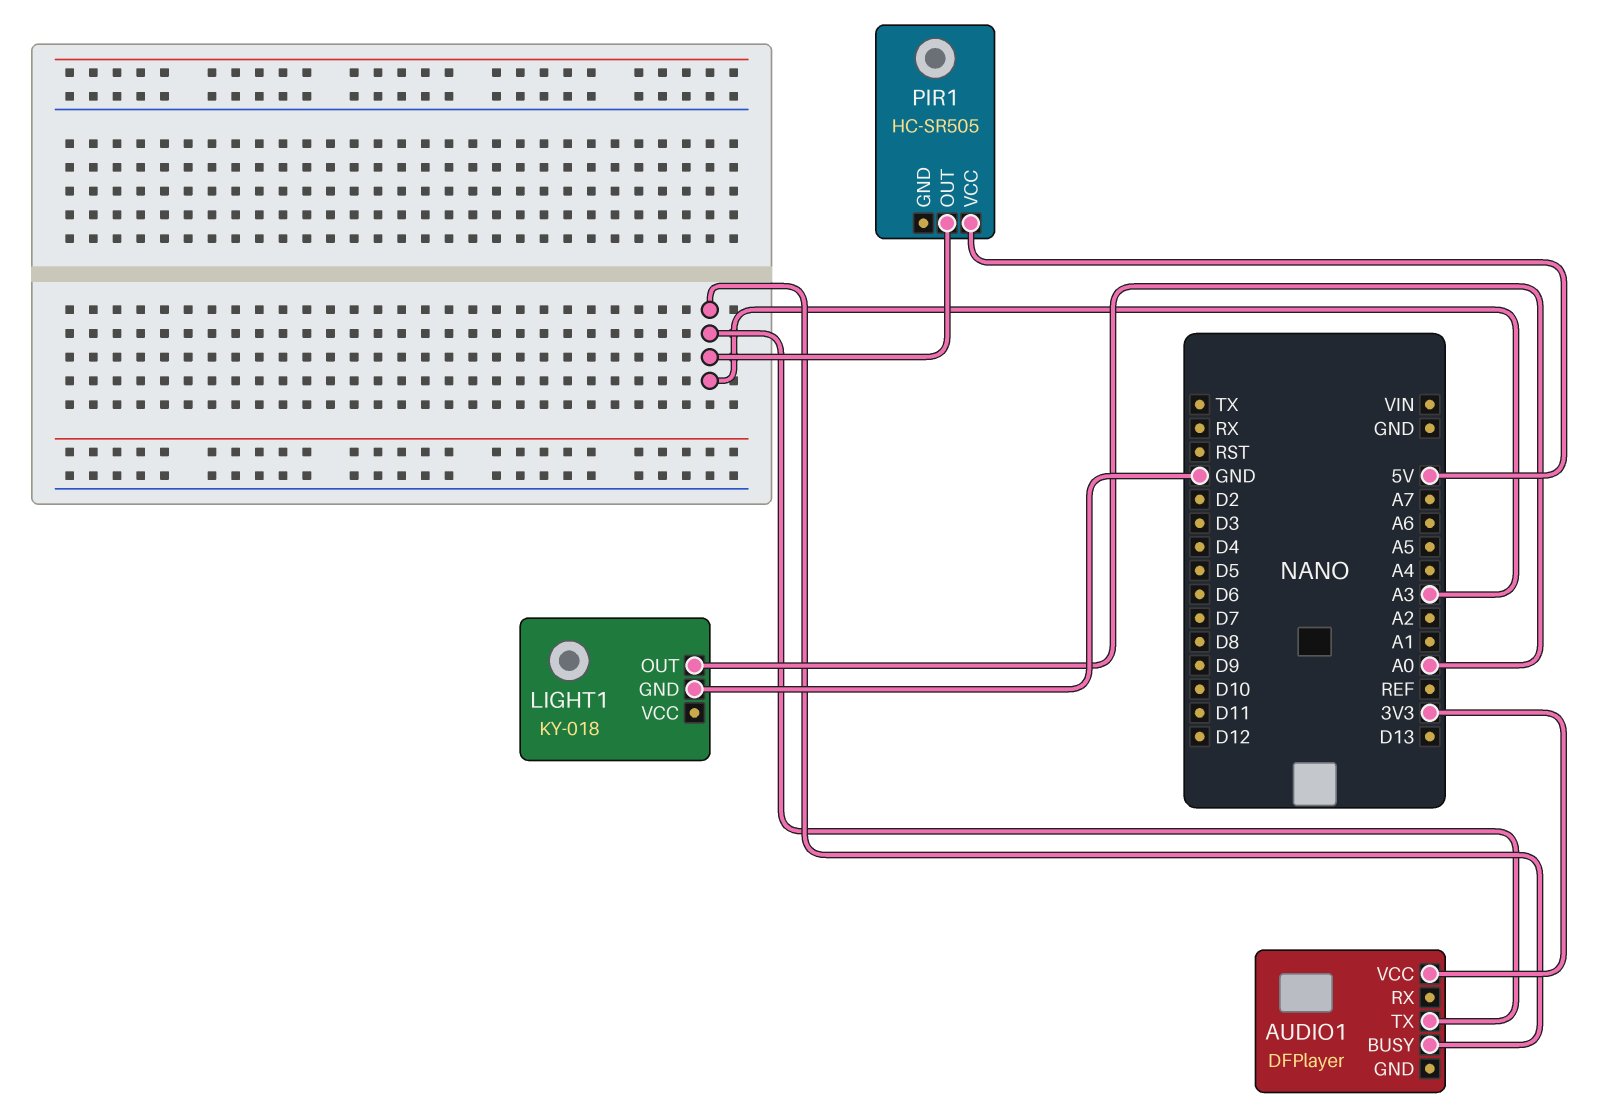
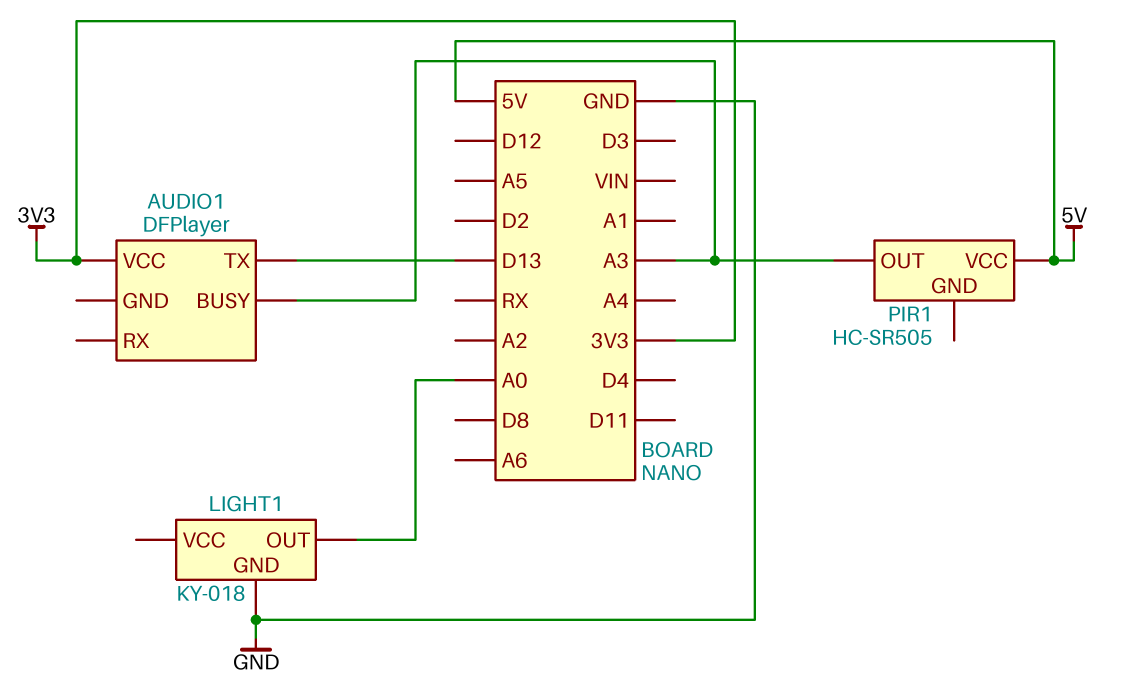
AUDIO1 pin TX: A3 -> D13

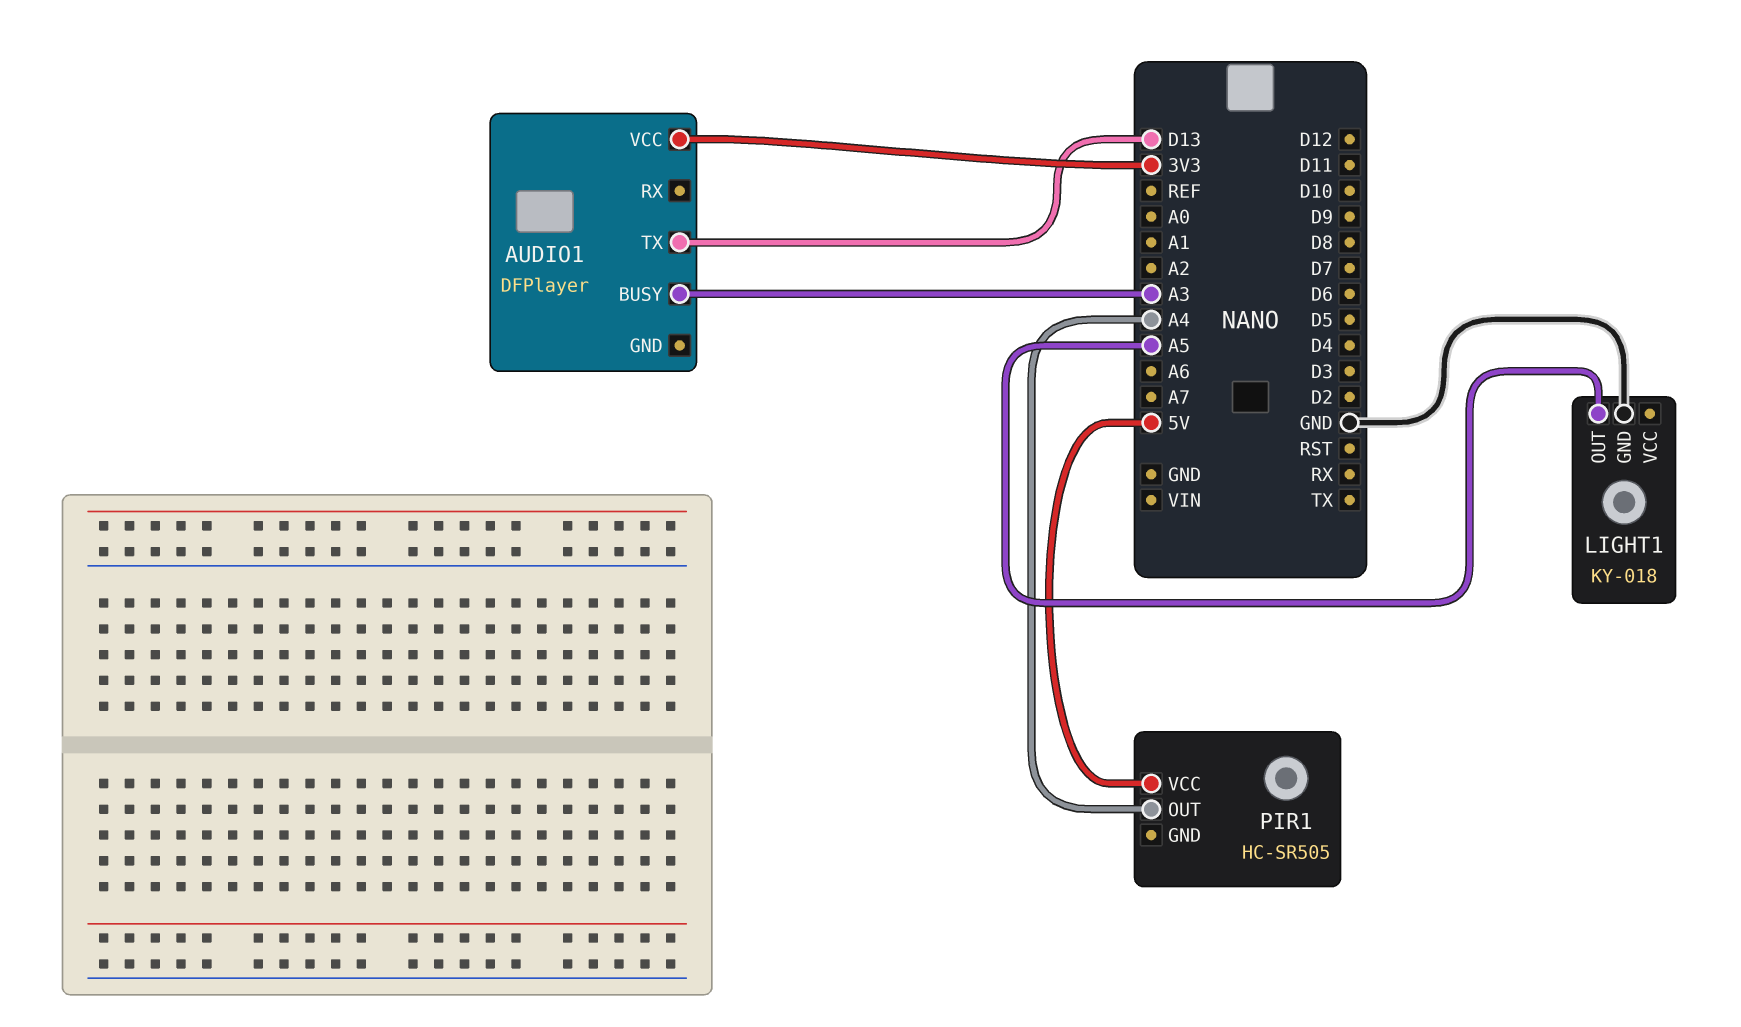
LIGHT1 pin OUT: A0 -> A5
PIR1 pin OUT: A3 -> A4

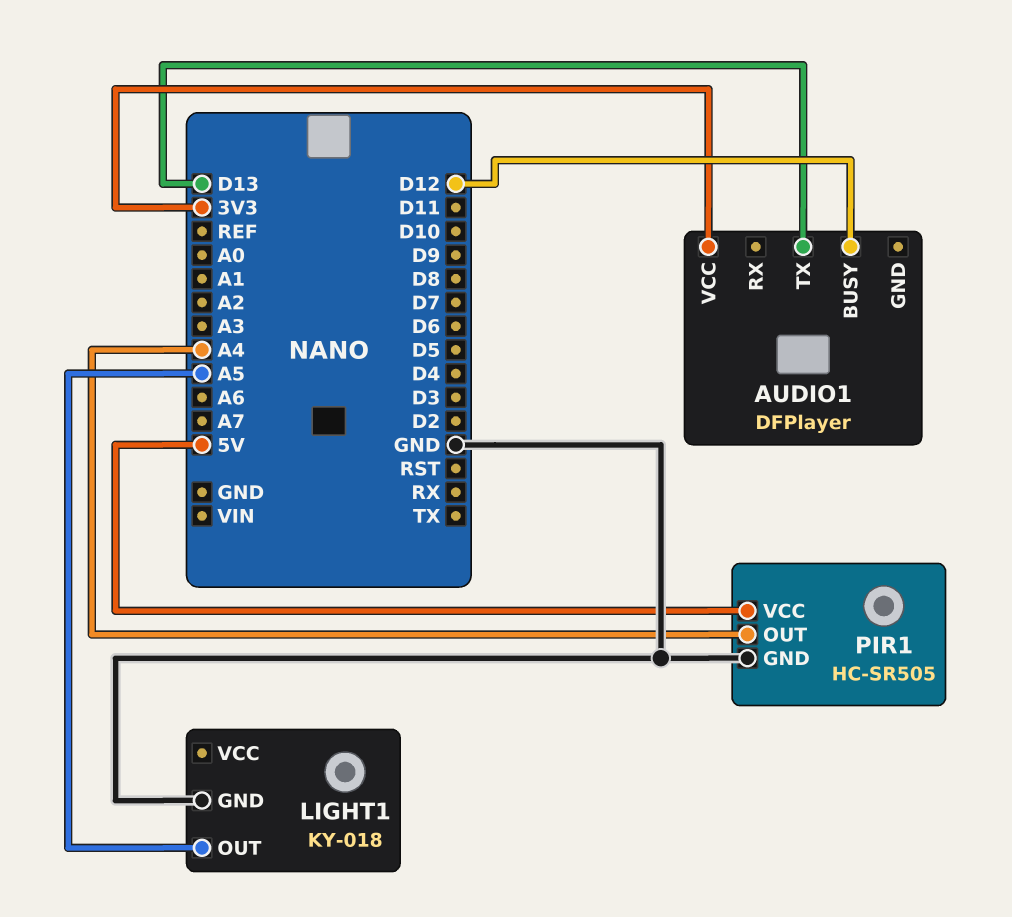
AUDIO1 pin BUSY: A3 -> D12
PIR1 pin GND: none -> GND

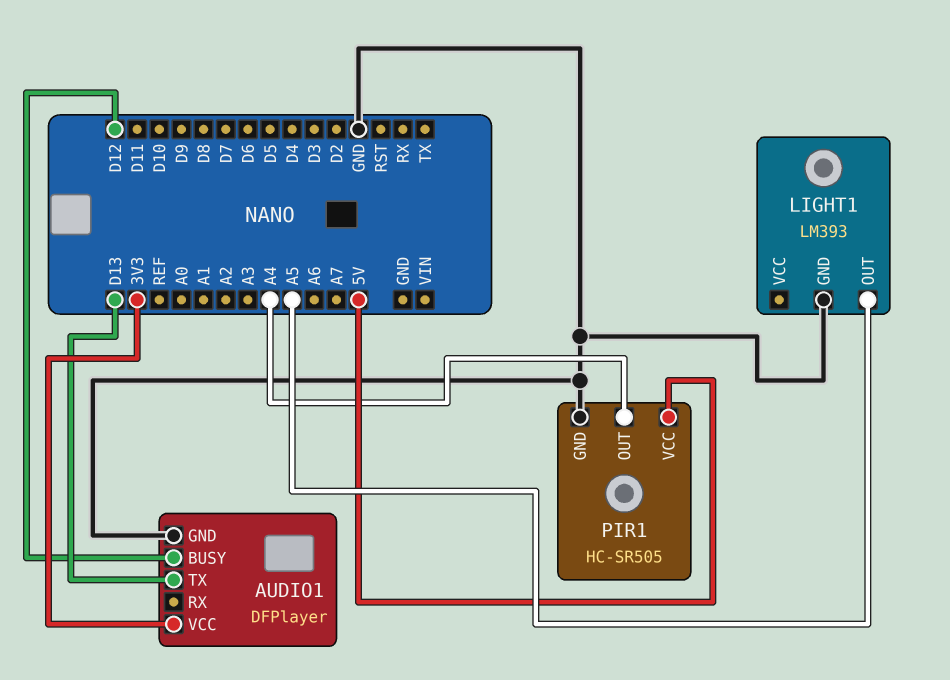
AUDIO1 pin GND: none -> GND
LIGHT1: KY-018 -> LM393

